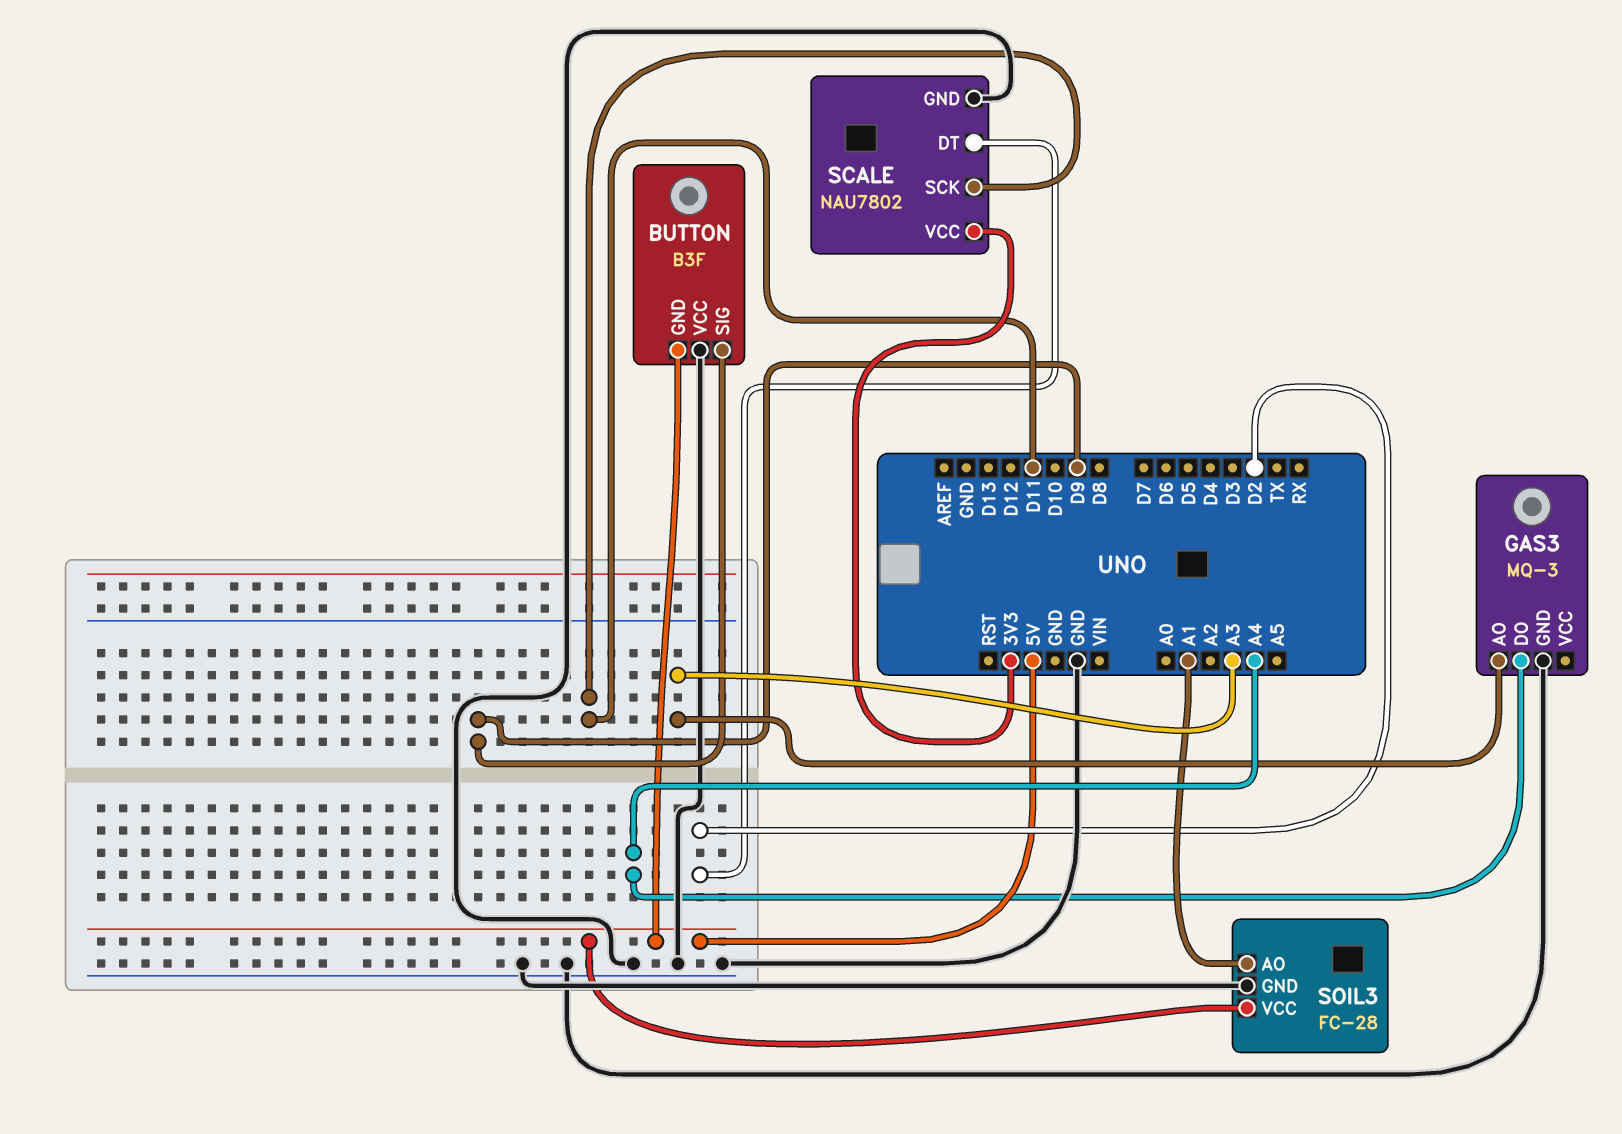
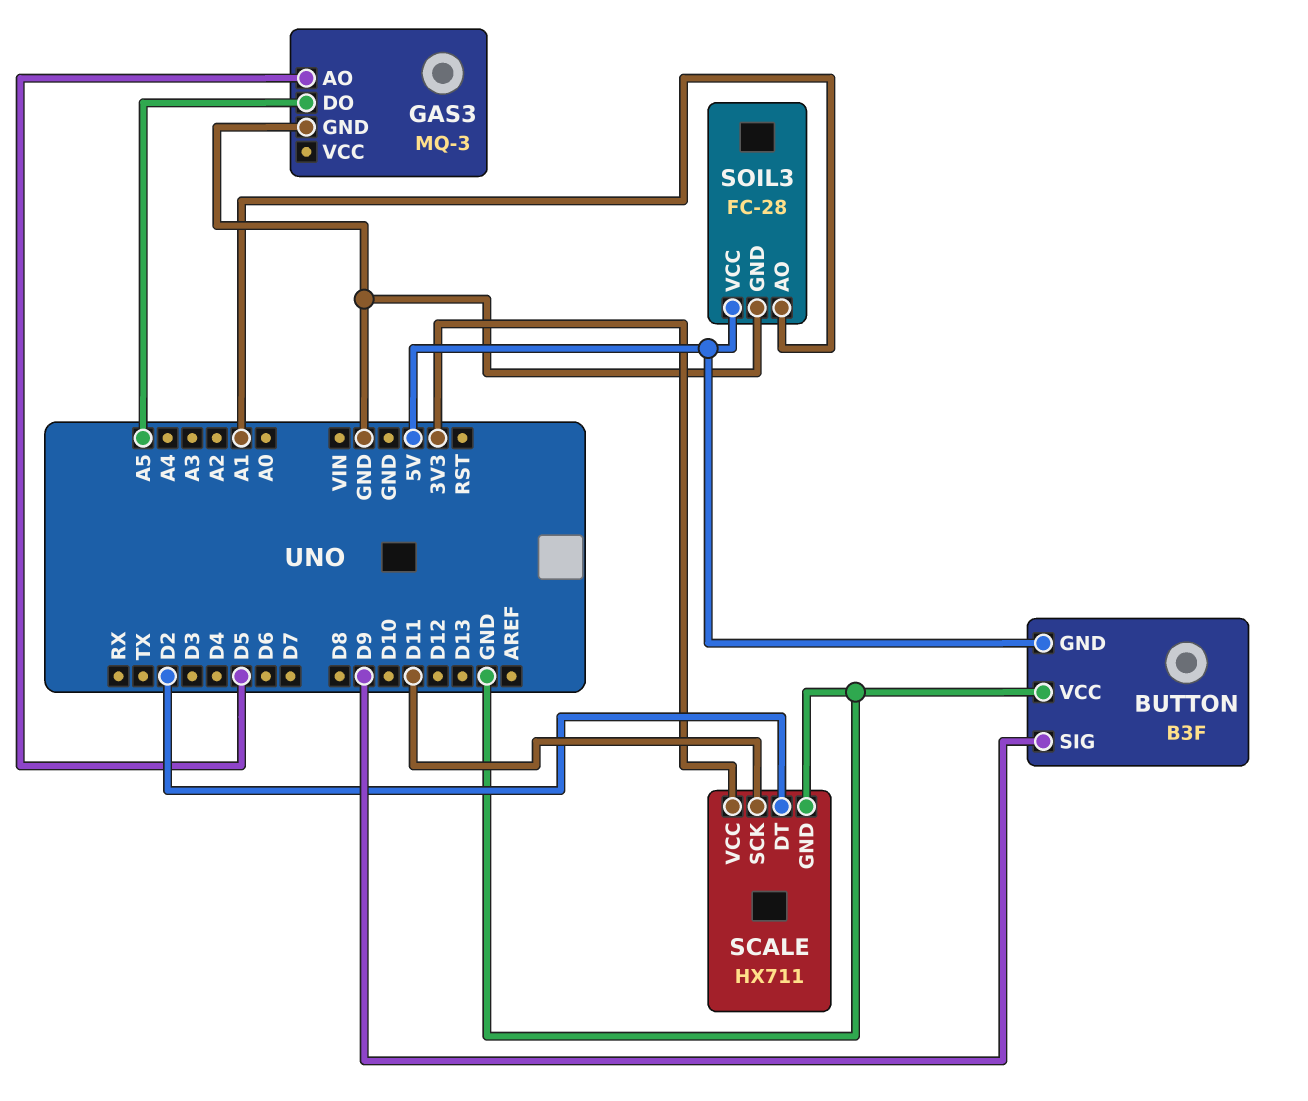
GAS3 pin AO: A3 -> D5
GAS3 pin DO: A4 -> A5
SCALE: NAU7802 -> HX711

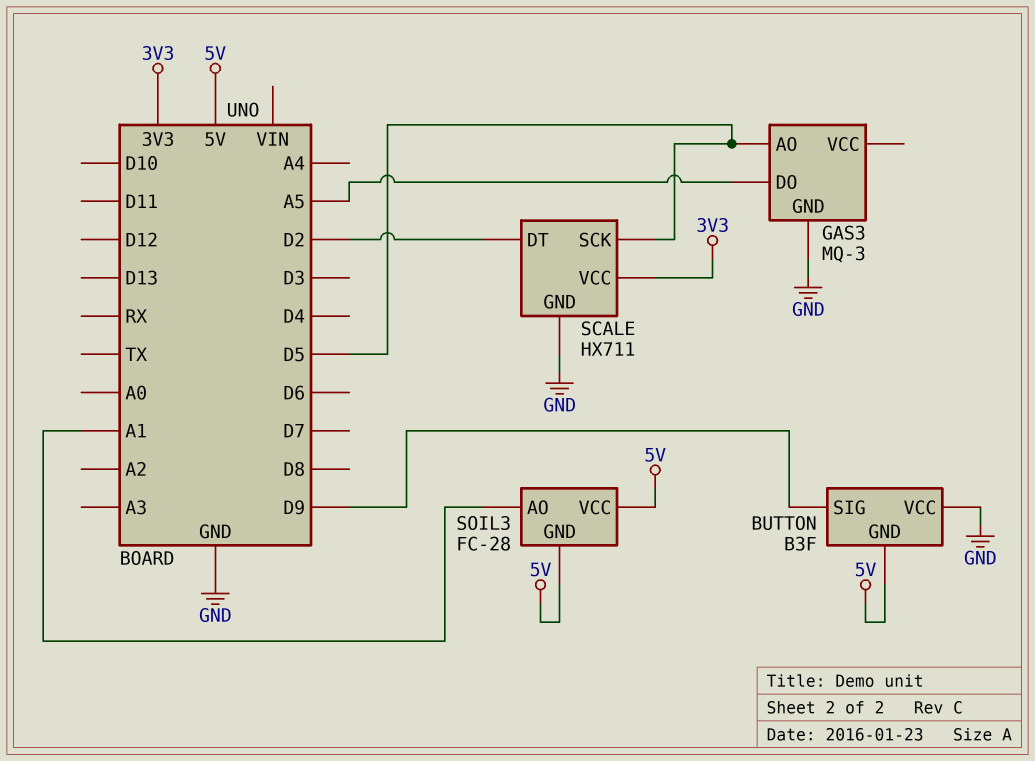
SCALE pin SCK: D11 -> D5
SOIL3 pin GND: GND -> 5V

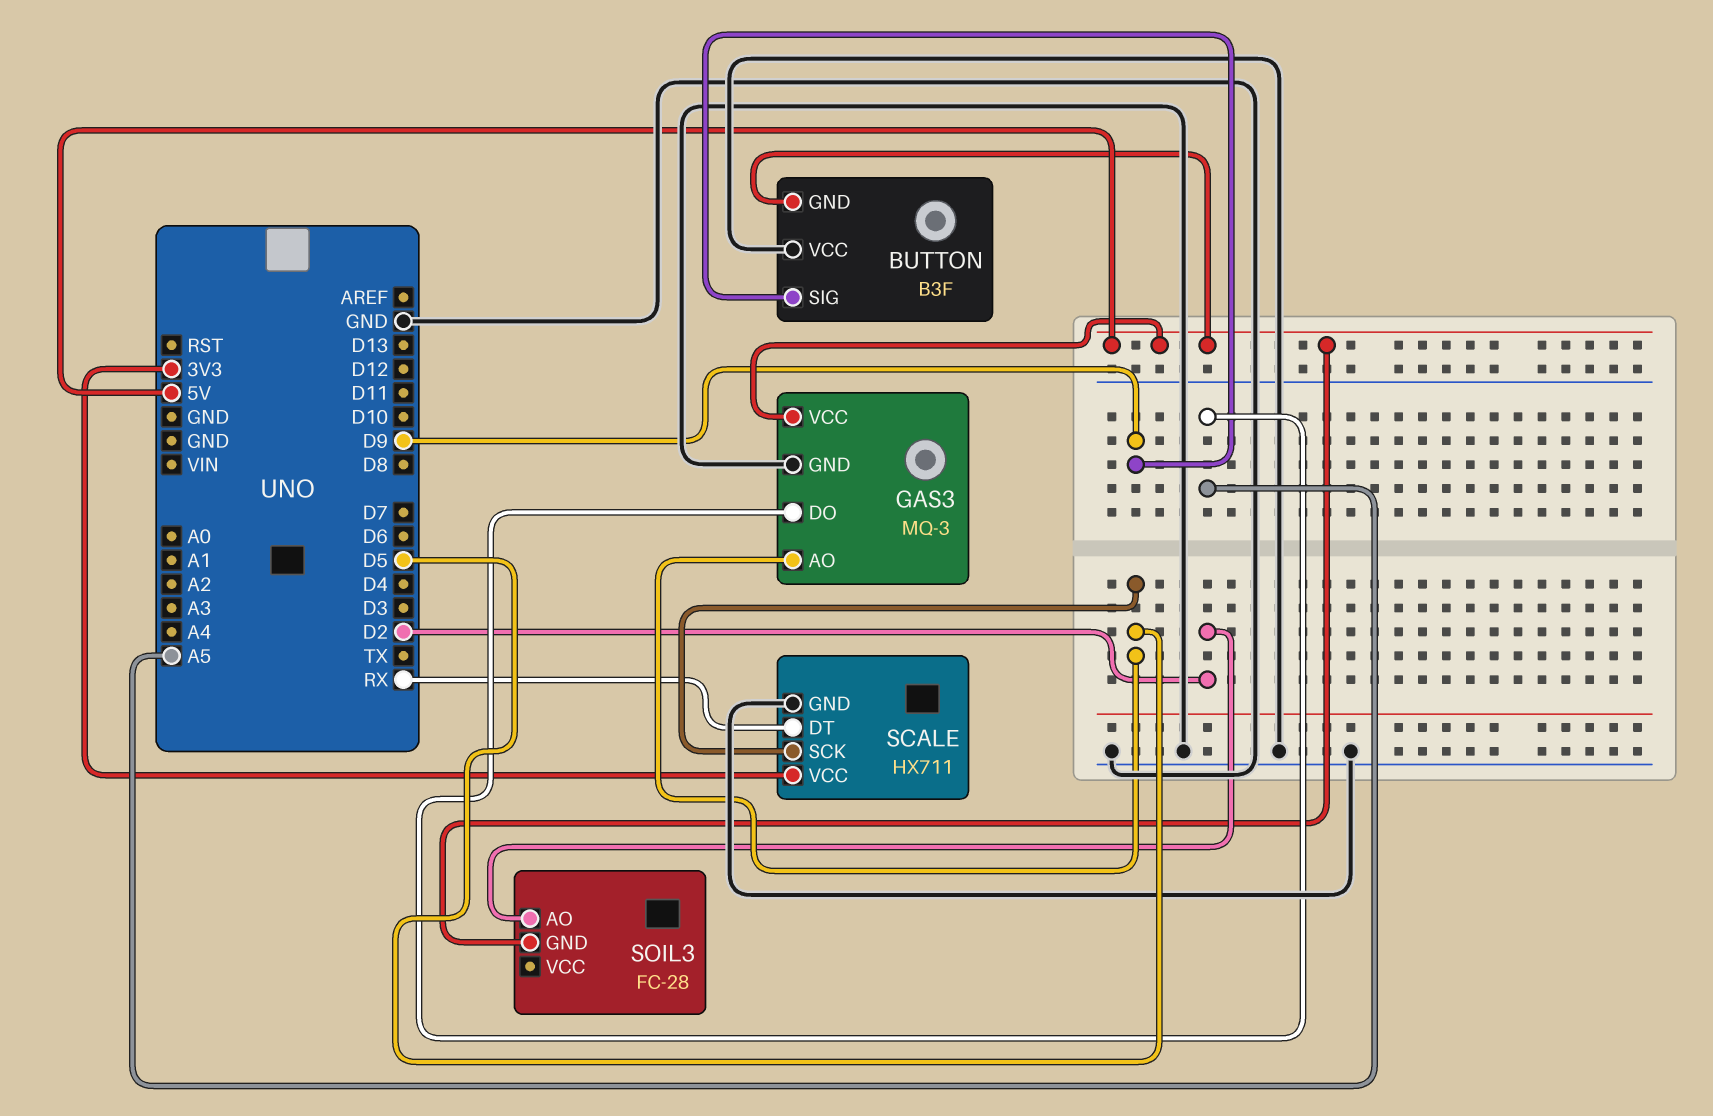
GAS3 pin VCC: none -> 5V
SCALE pin DT: D2 -> RX
SOIL3 pin AO: A1 -> D2
SOIL3 pin VCC: 5V -> none

